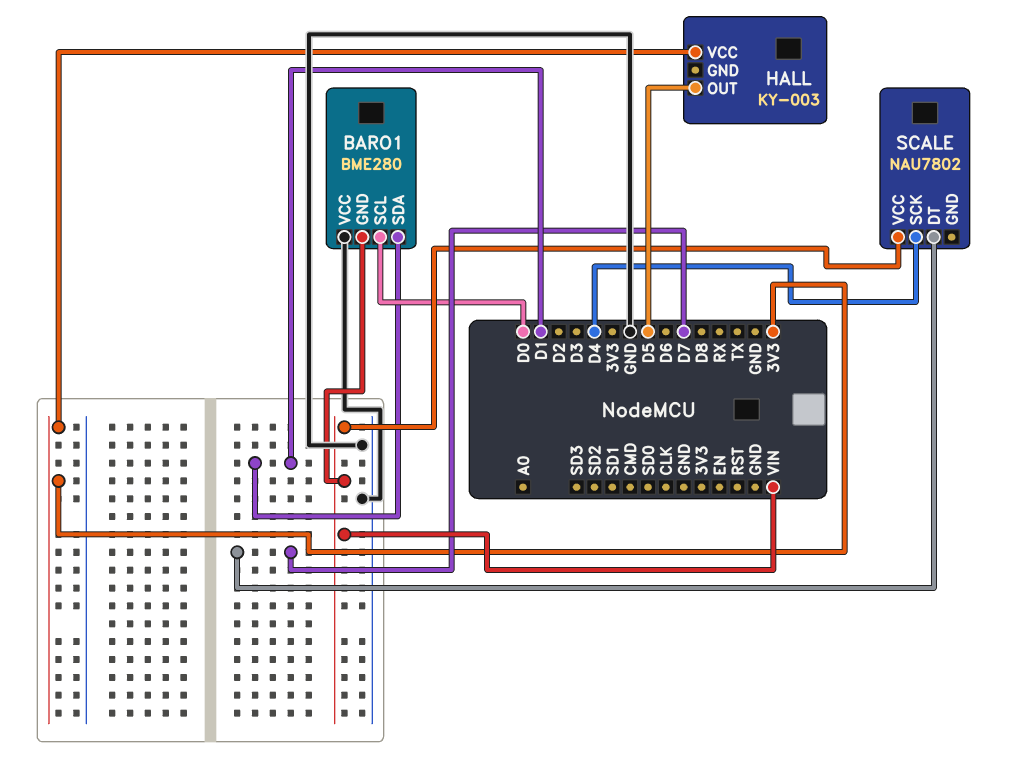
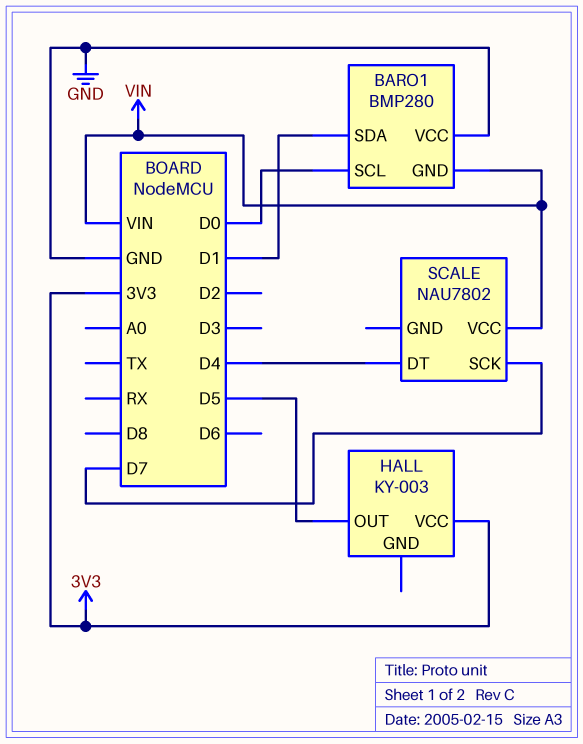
BARO1: BME280 -> BMP280
SCALE pin DT: D7 -> D4
SCALE pin SCK: D4 -> D7

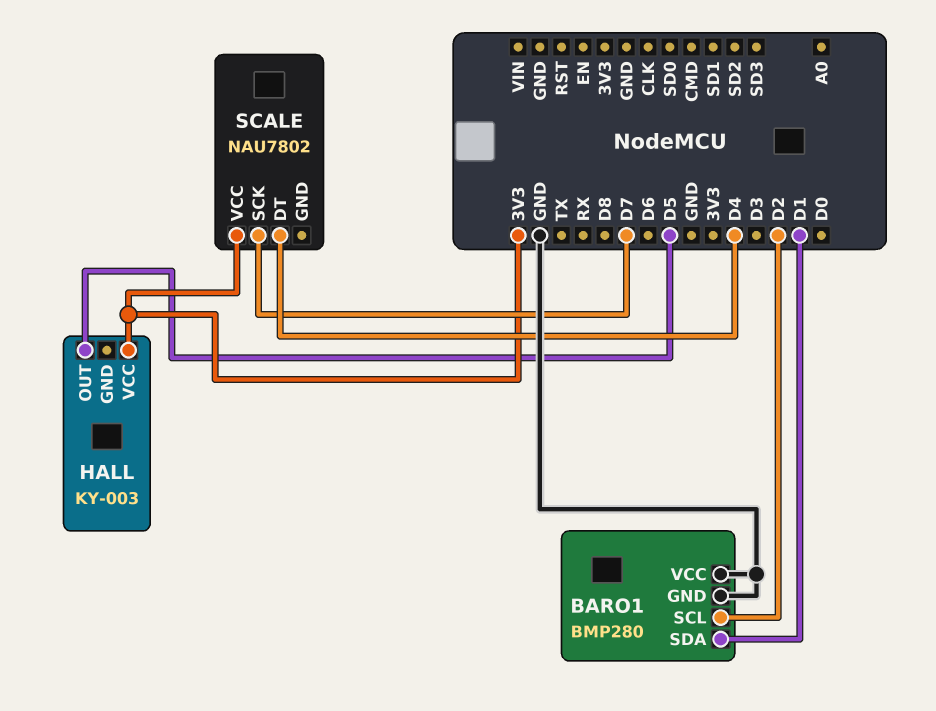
BARO1 pin GND: VIN -> GND
BARO1 pin SCL: D0 -> D2
SCALE pin VCC: VIN -> 3V3

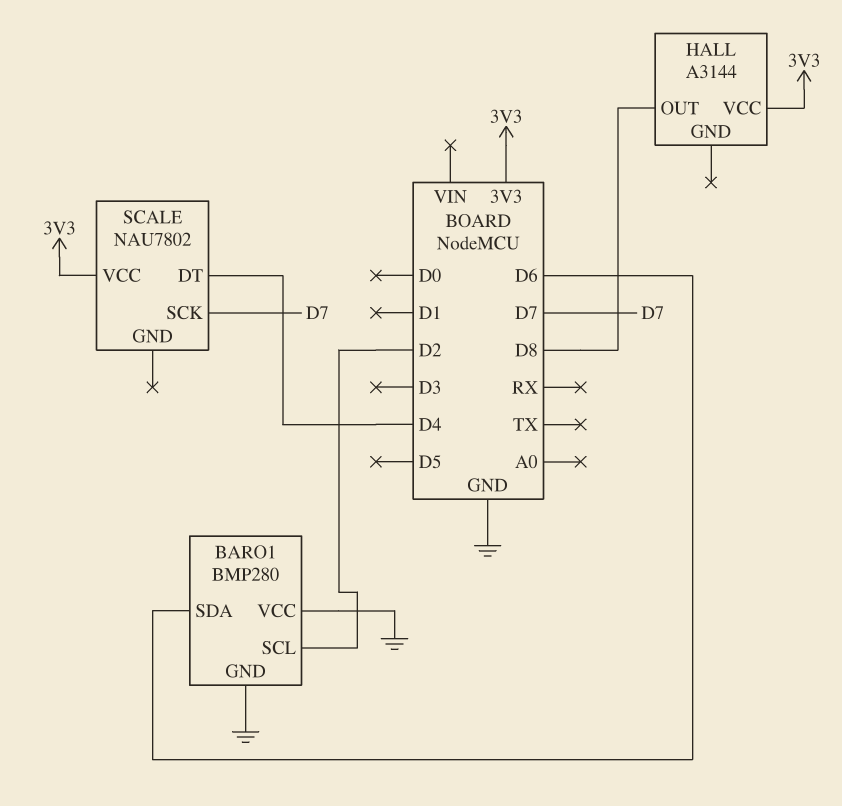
BARO1 pin SDA: D1 -> D6
HALL: KY-003 -> A3144
HALL pin OUT: D5 -> D8

